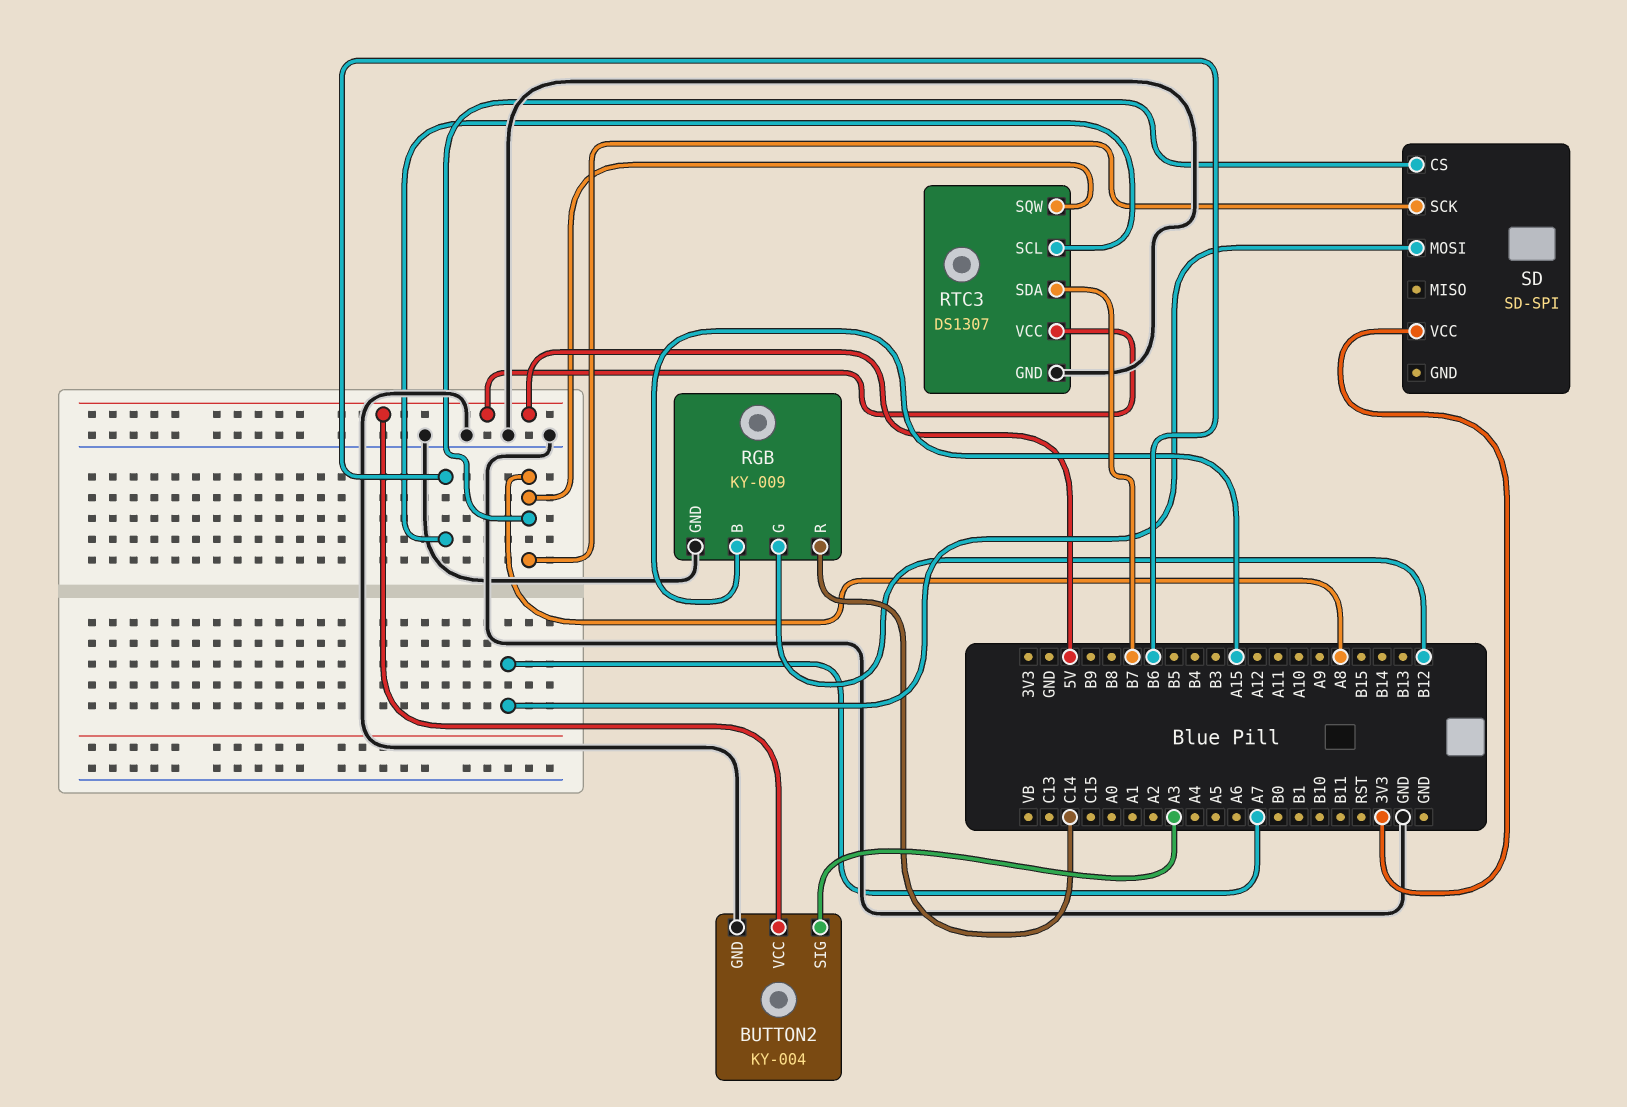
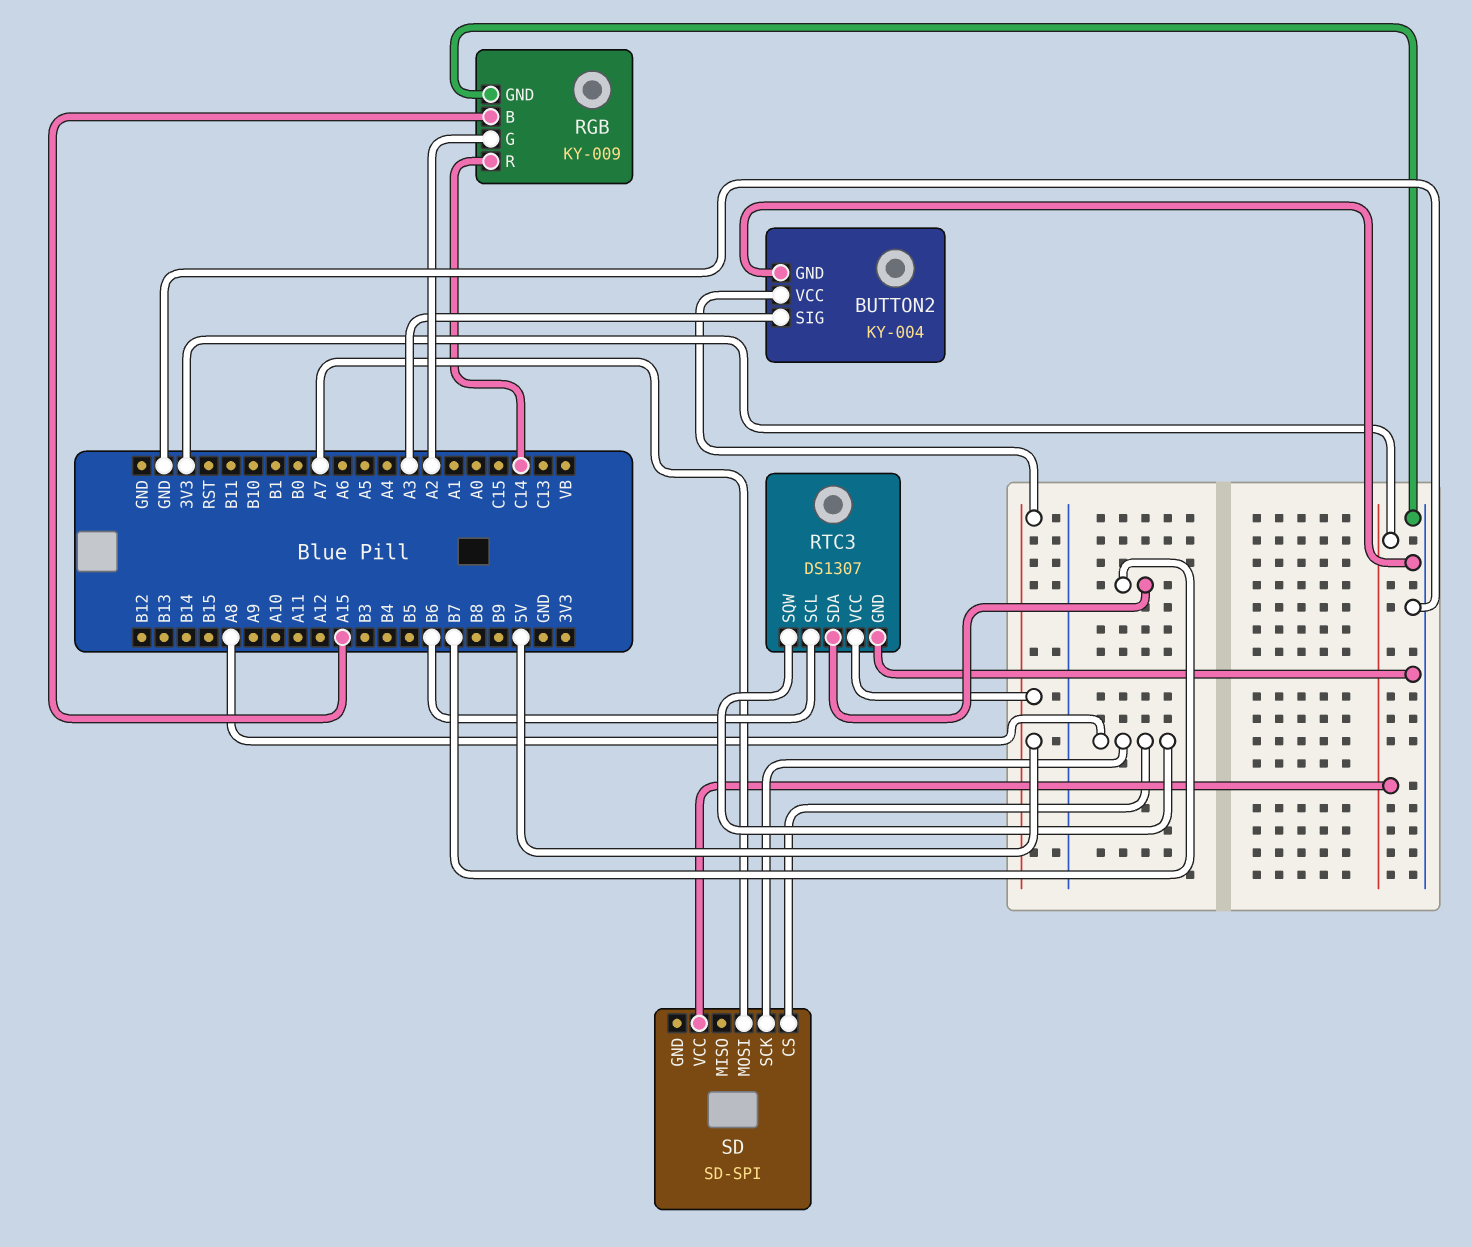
RGB pin G: B12 -> A2

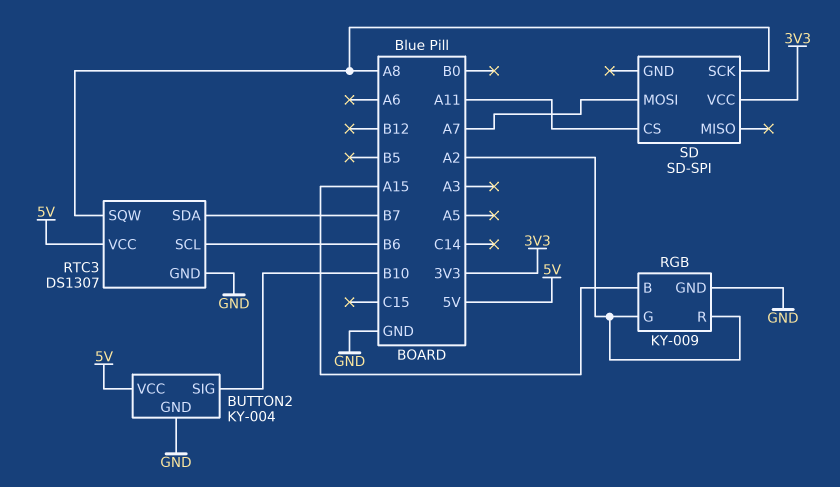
BUTTON2 pin SIG: A3 -> B10
RGB pin R: C14 -> A2
SD pin CS: A8 -> A11

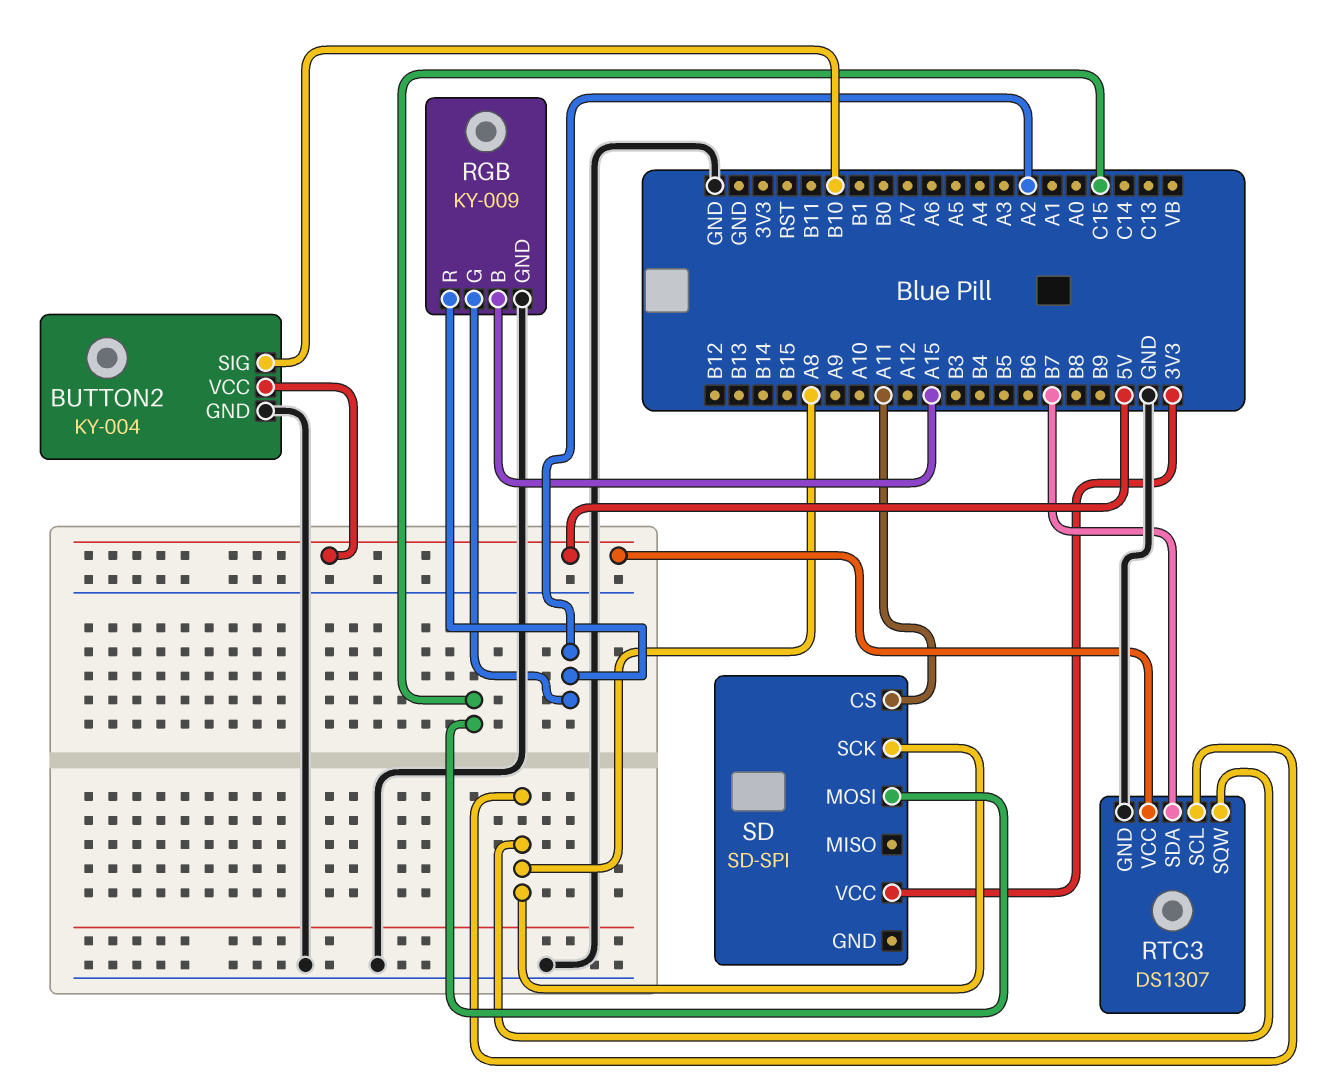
RTC3 pin SCL: B6 -> A8
SD pin MOSI: A7 -> C15

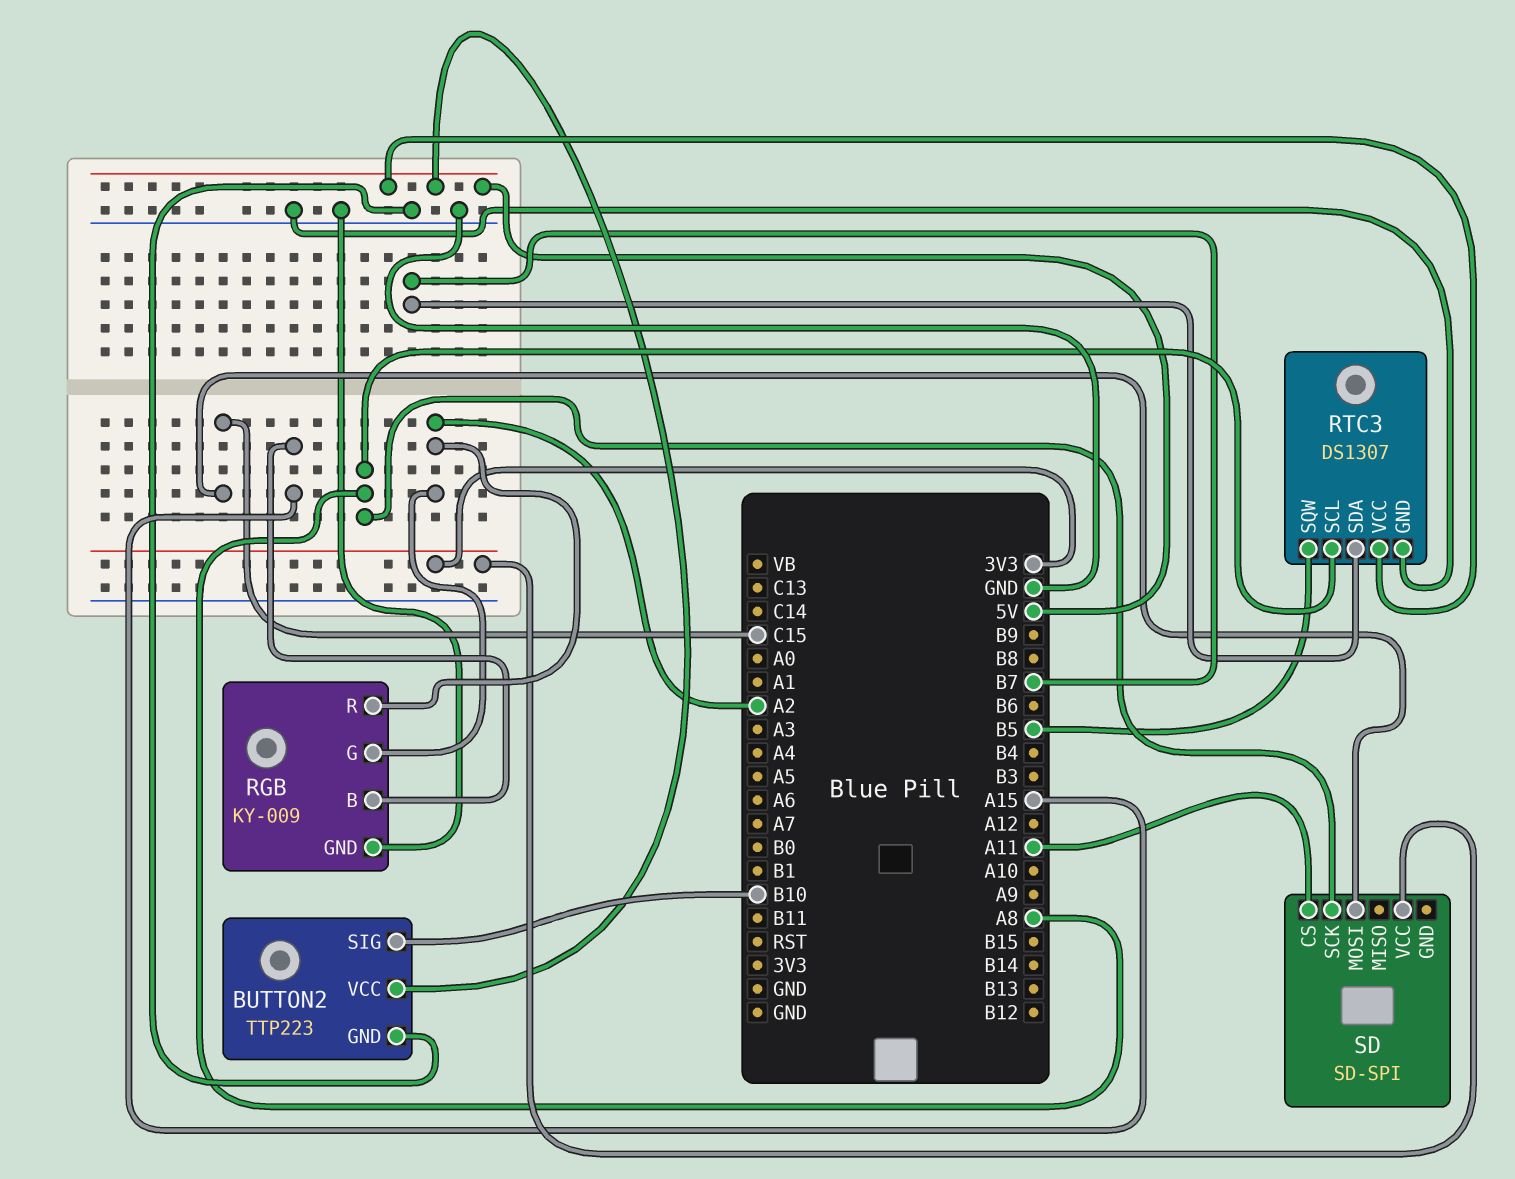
BUTTON2: KY-004 -> TTP223
RTC3 pin SQW: A8 -> B5

